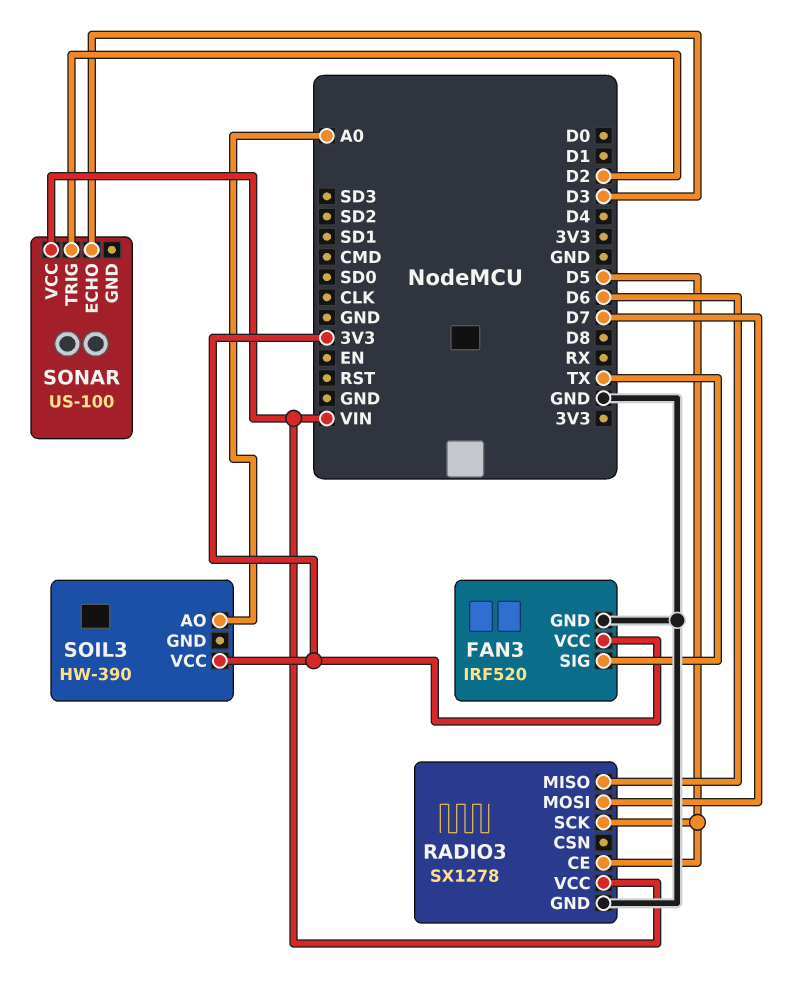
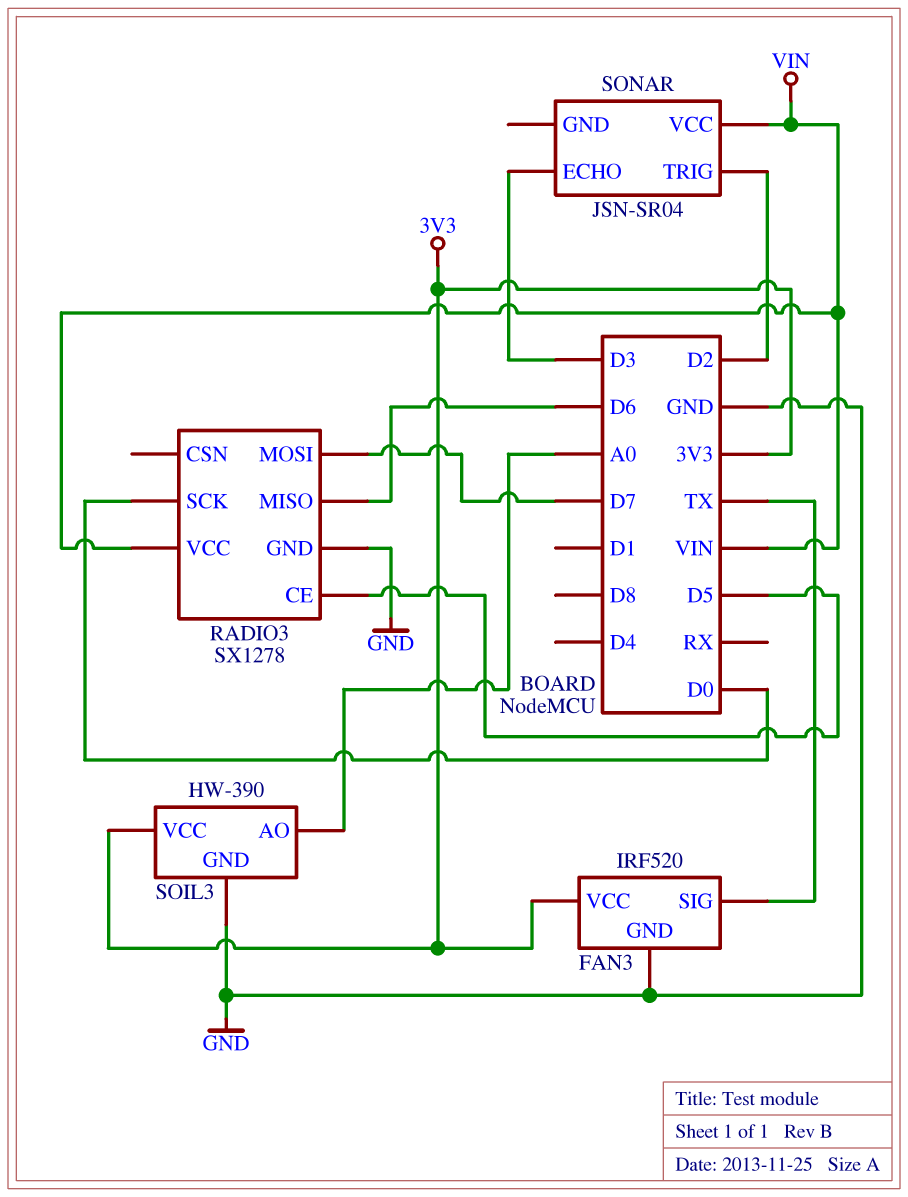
RADIO3 pin SCK: D5 -> D0
SOIL3 pin GND: none -> GND
SONAR: US-100 -> JSN-SR04

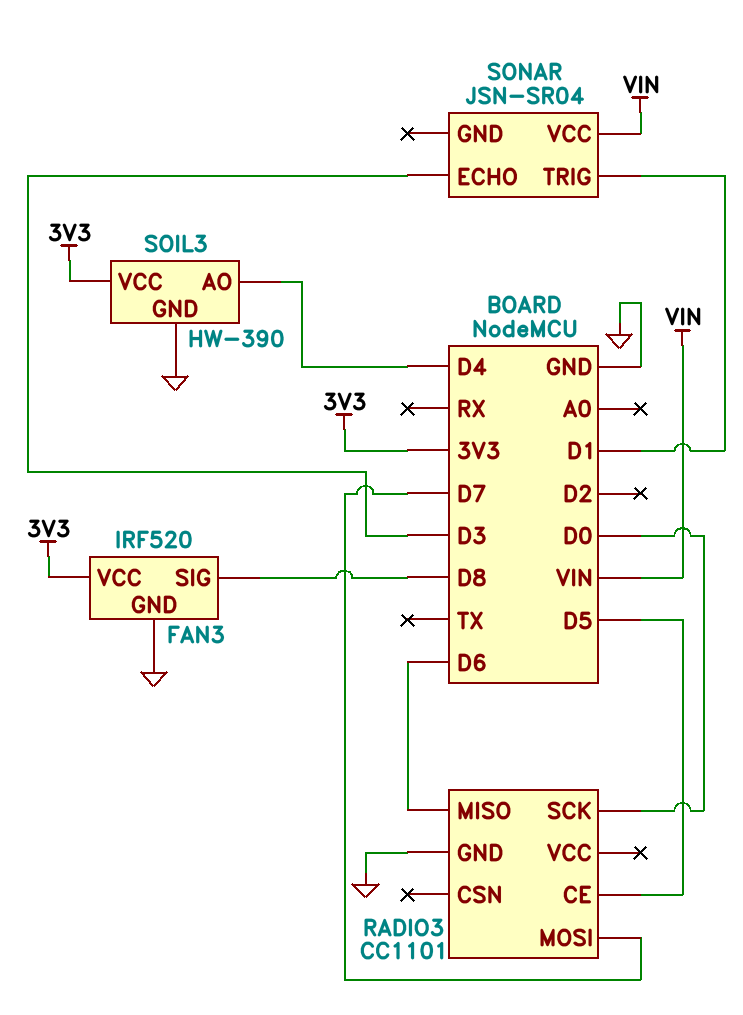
FAN3 pin SIG: TX -> D8
RADIO3: SX1278 -> CC1101
RADIO3 pin VCC: VIN -> none
SOIL3 pin AO: A0 -> D4
SONAR pin TRIG: D2 -> D1

